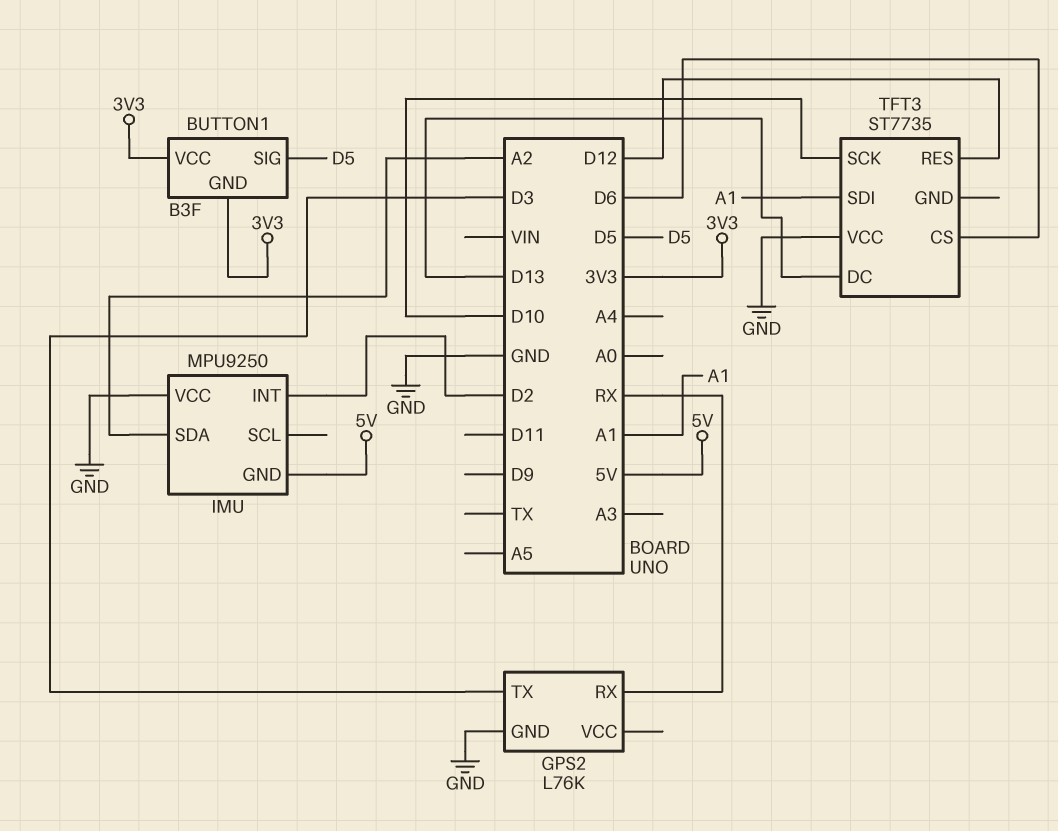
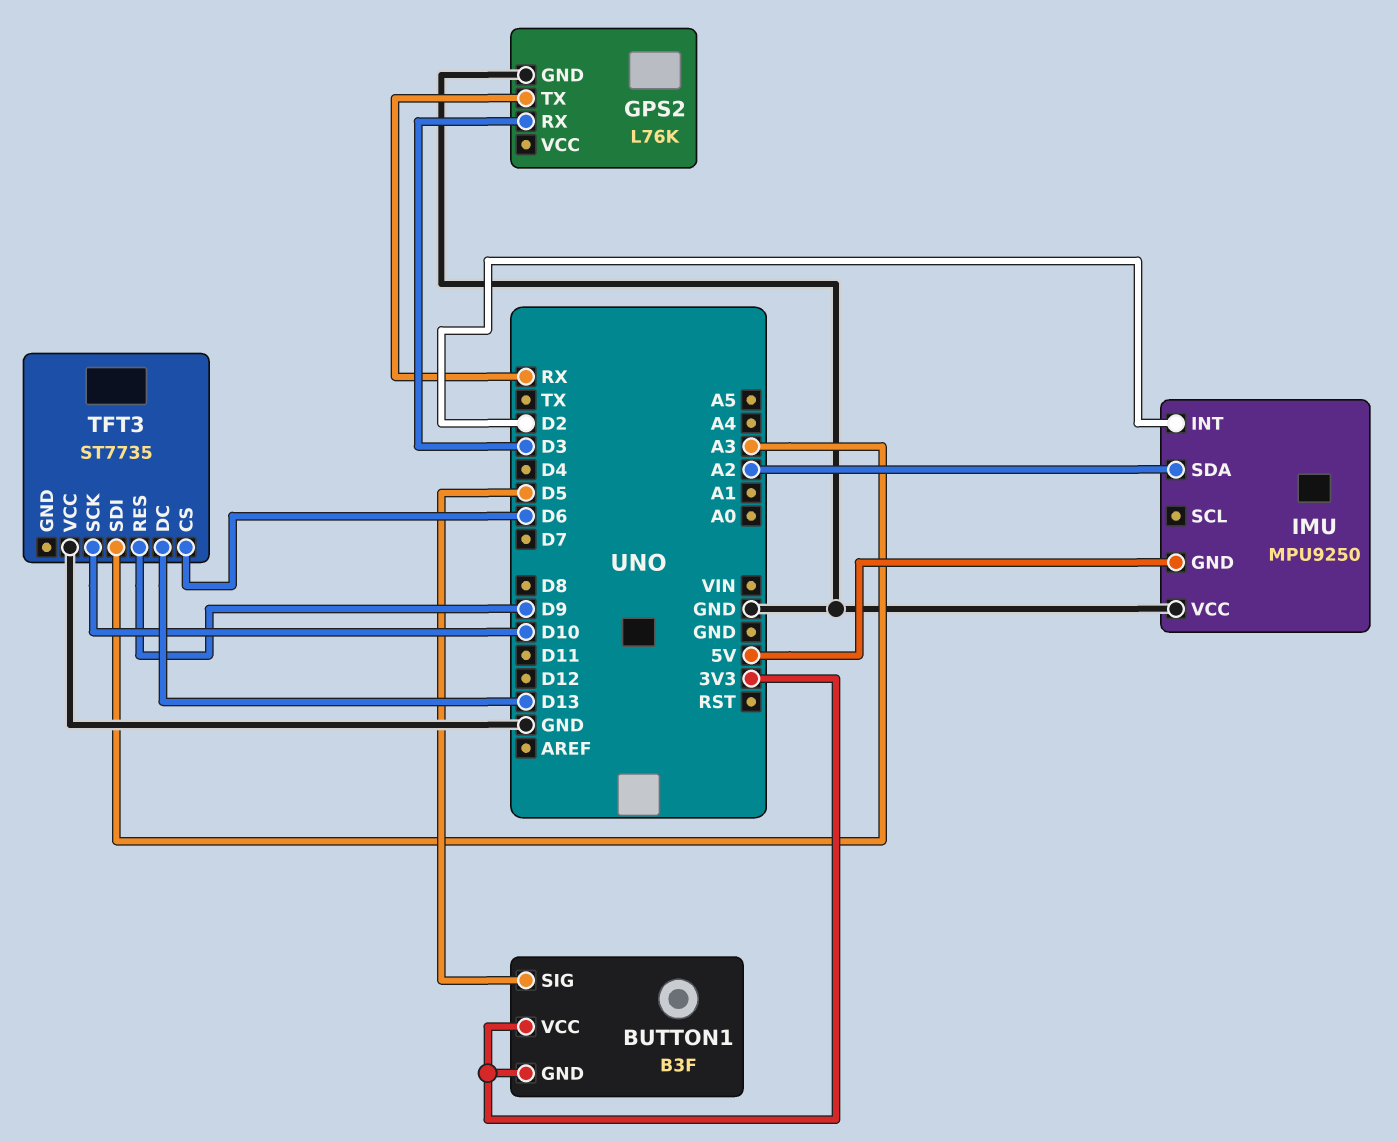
GPS2 pin RX: RX -> D3
GPS2 pin TX: D3 -> RX
TFT3 pin RES: D12 -> D9
TFT3 pin SDI: A1 -> A3

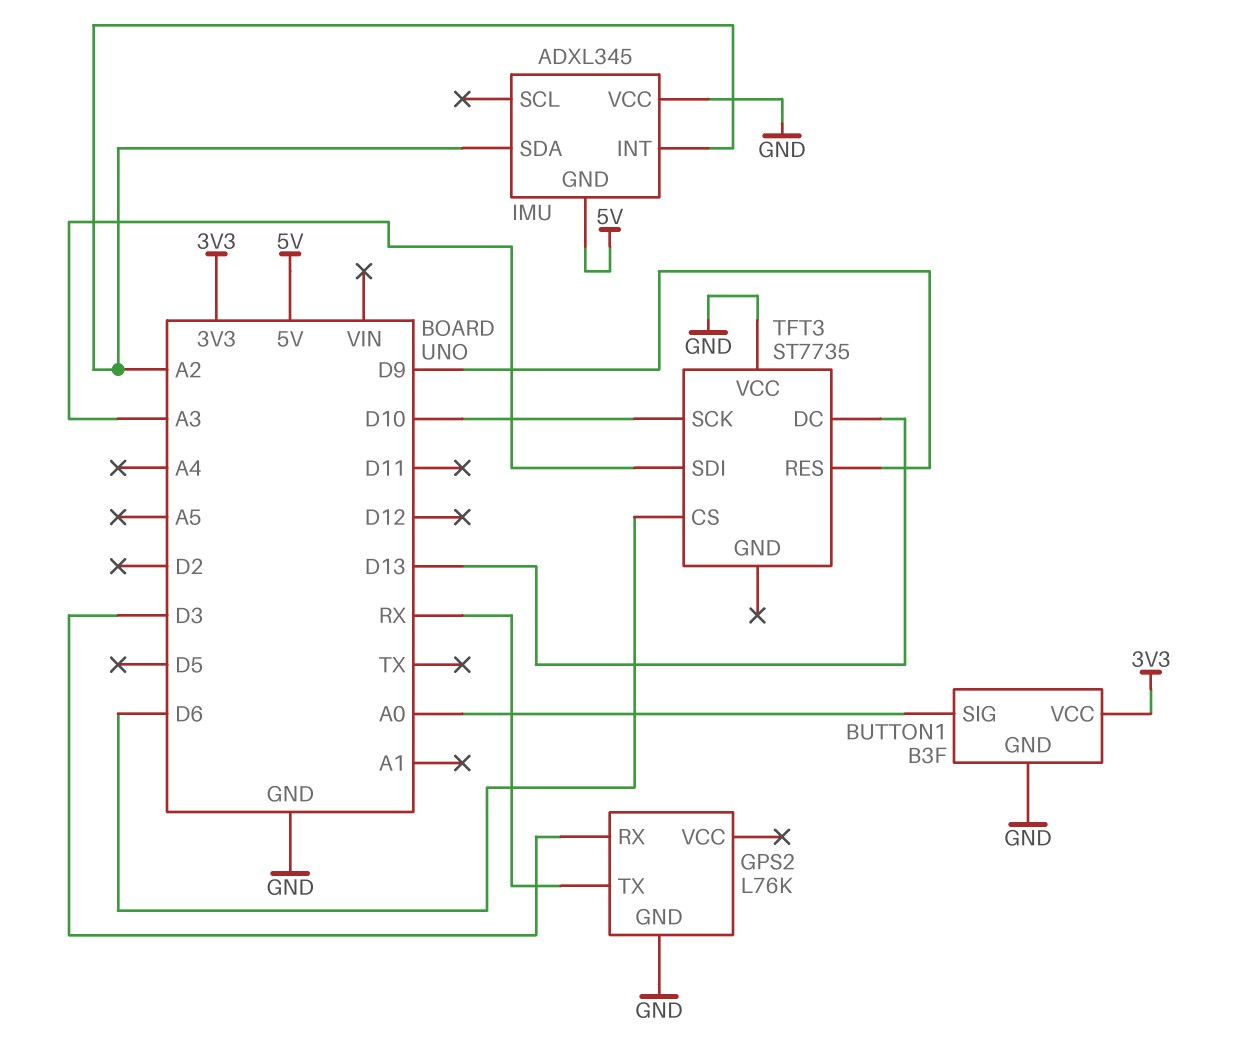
BUTTON1 pin GND: 3V3 -> GND
BUTTON1 pin SIG: D5 -> A0
IMU: MPU9250 -> ADXL345
IMU pin INT: D2 -> A2

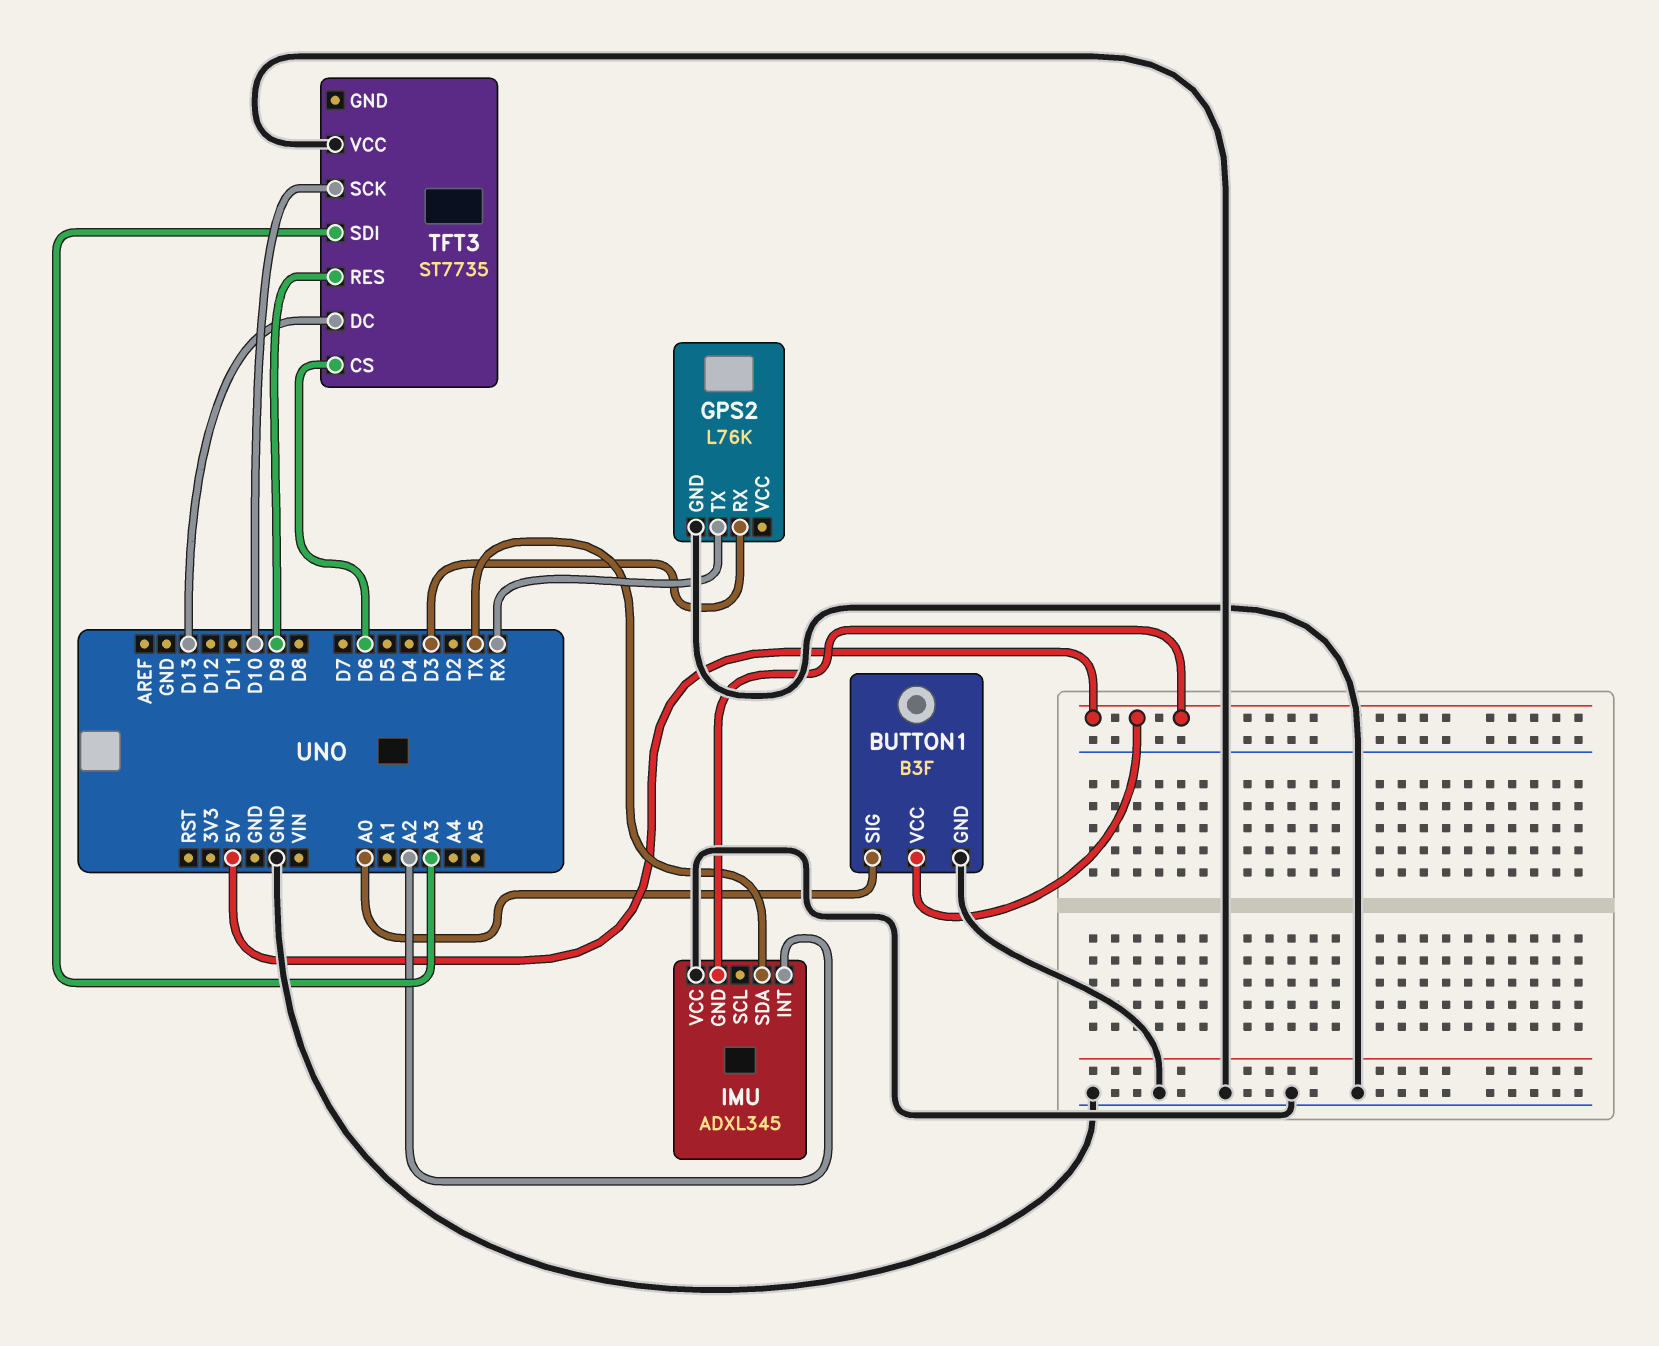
BUTTON1 pin VCC: 3V3 -> 5V
IMU pin SDA: A2 -> TX

